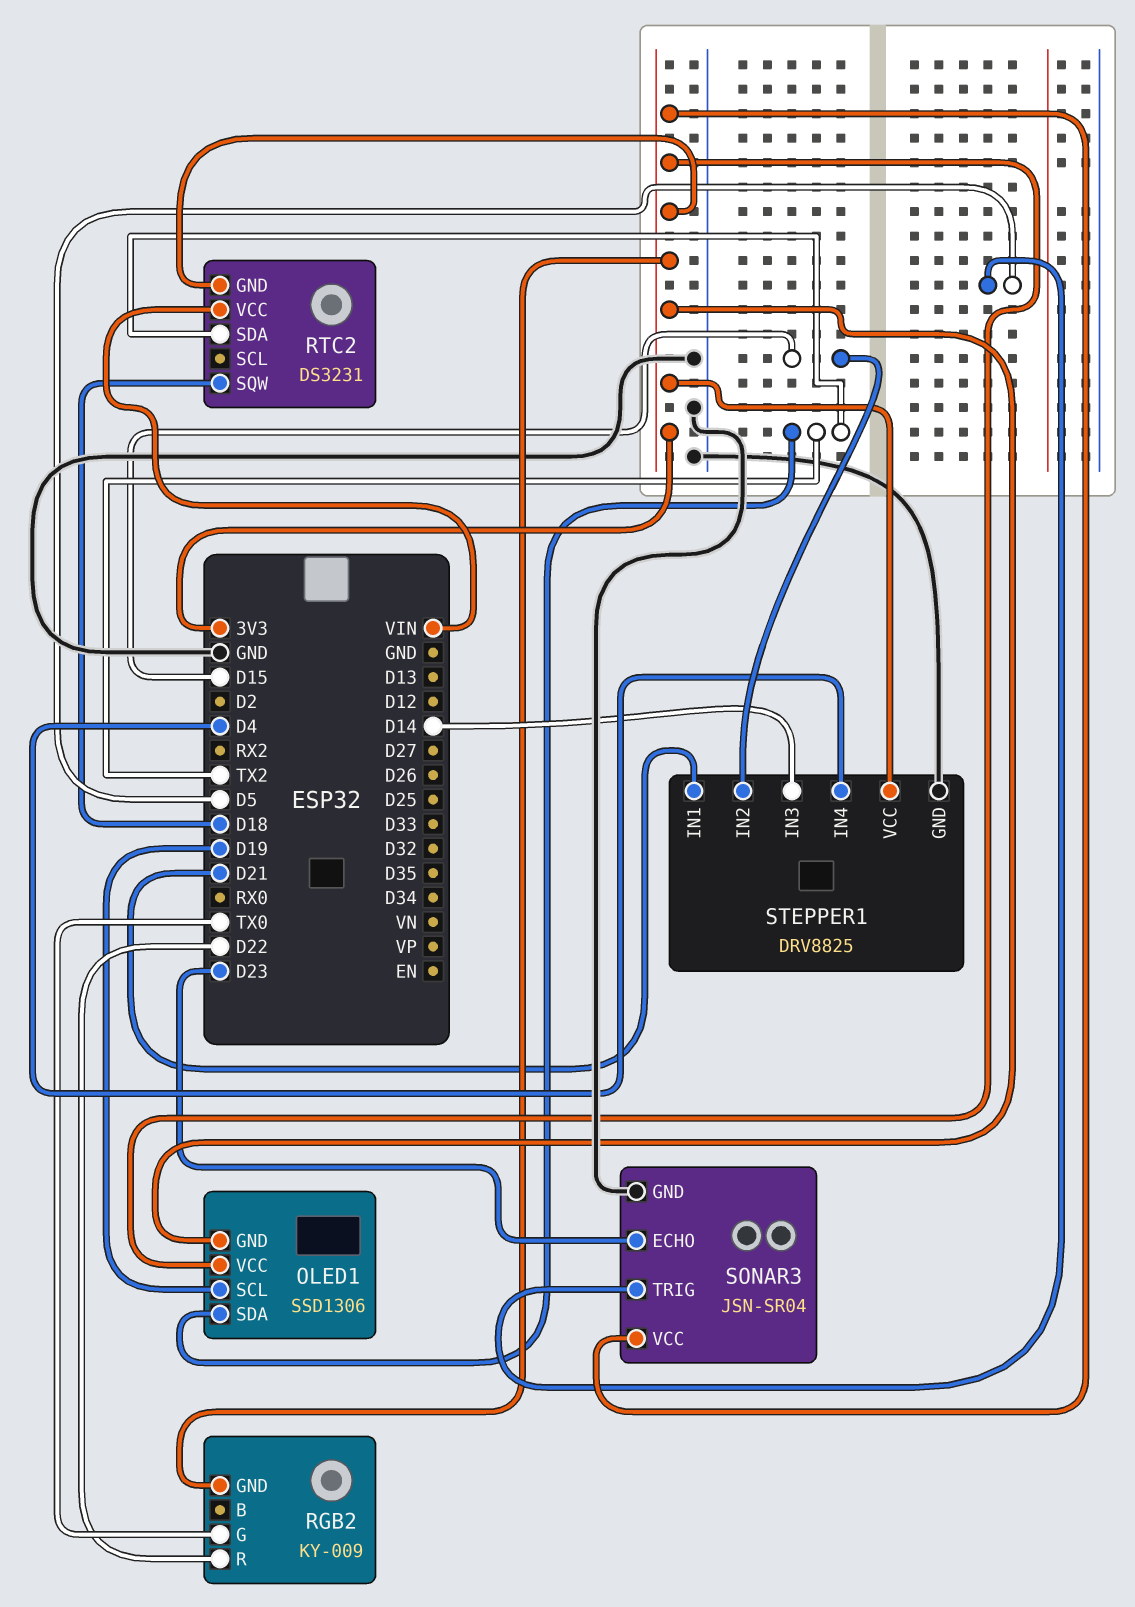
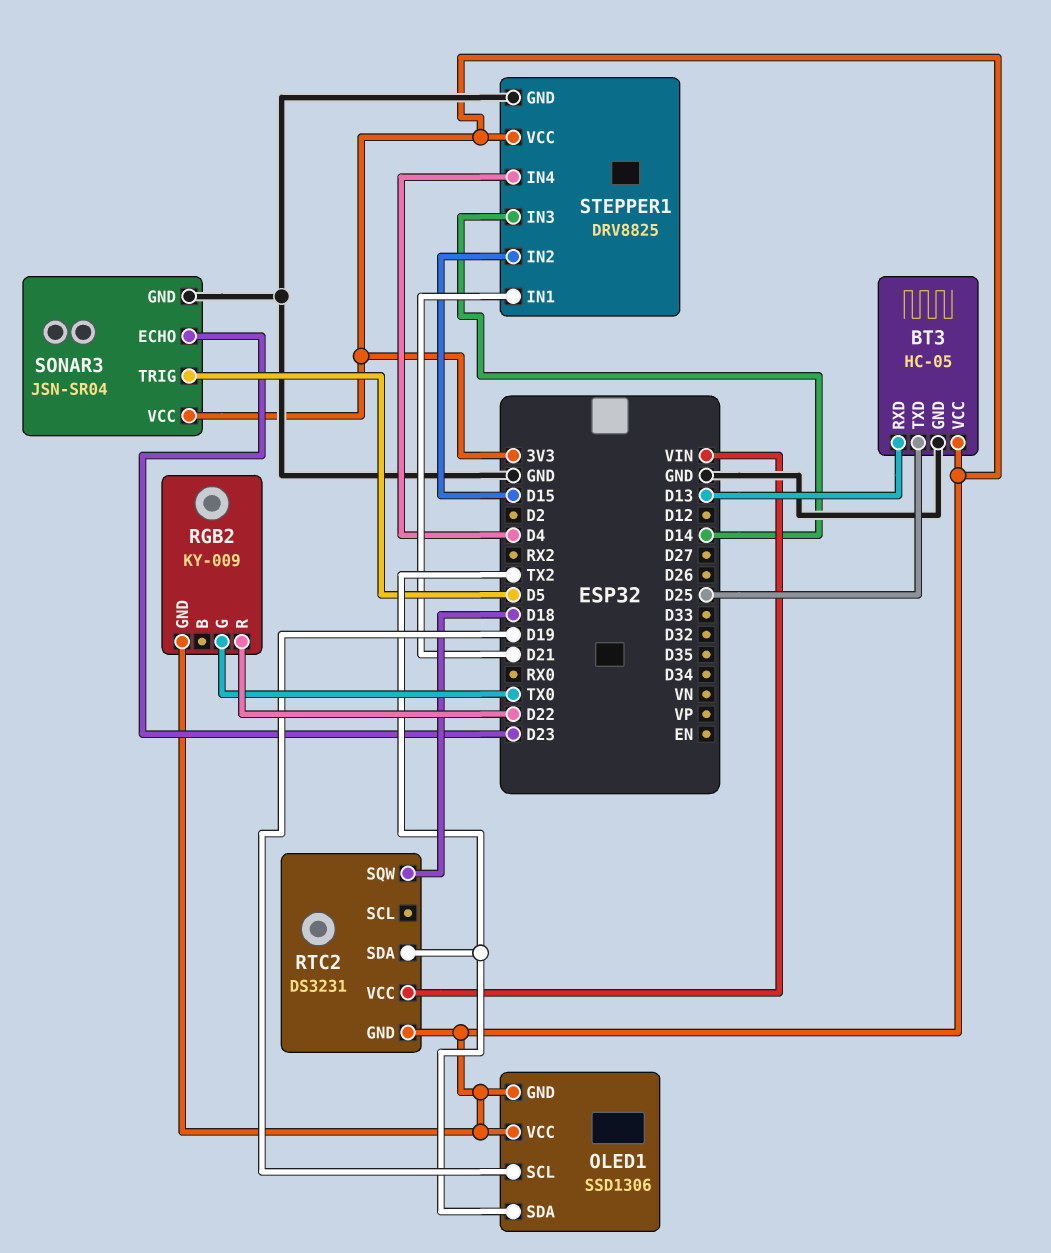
BT3: none -> HC-05
BT3 pin GND: none -> GND
BT3 pin RXD: none -> D13
BT3 pin TXD: none -> D25
BT3 pin VCC: none -> 3V3

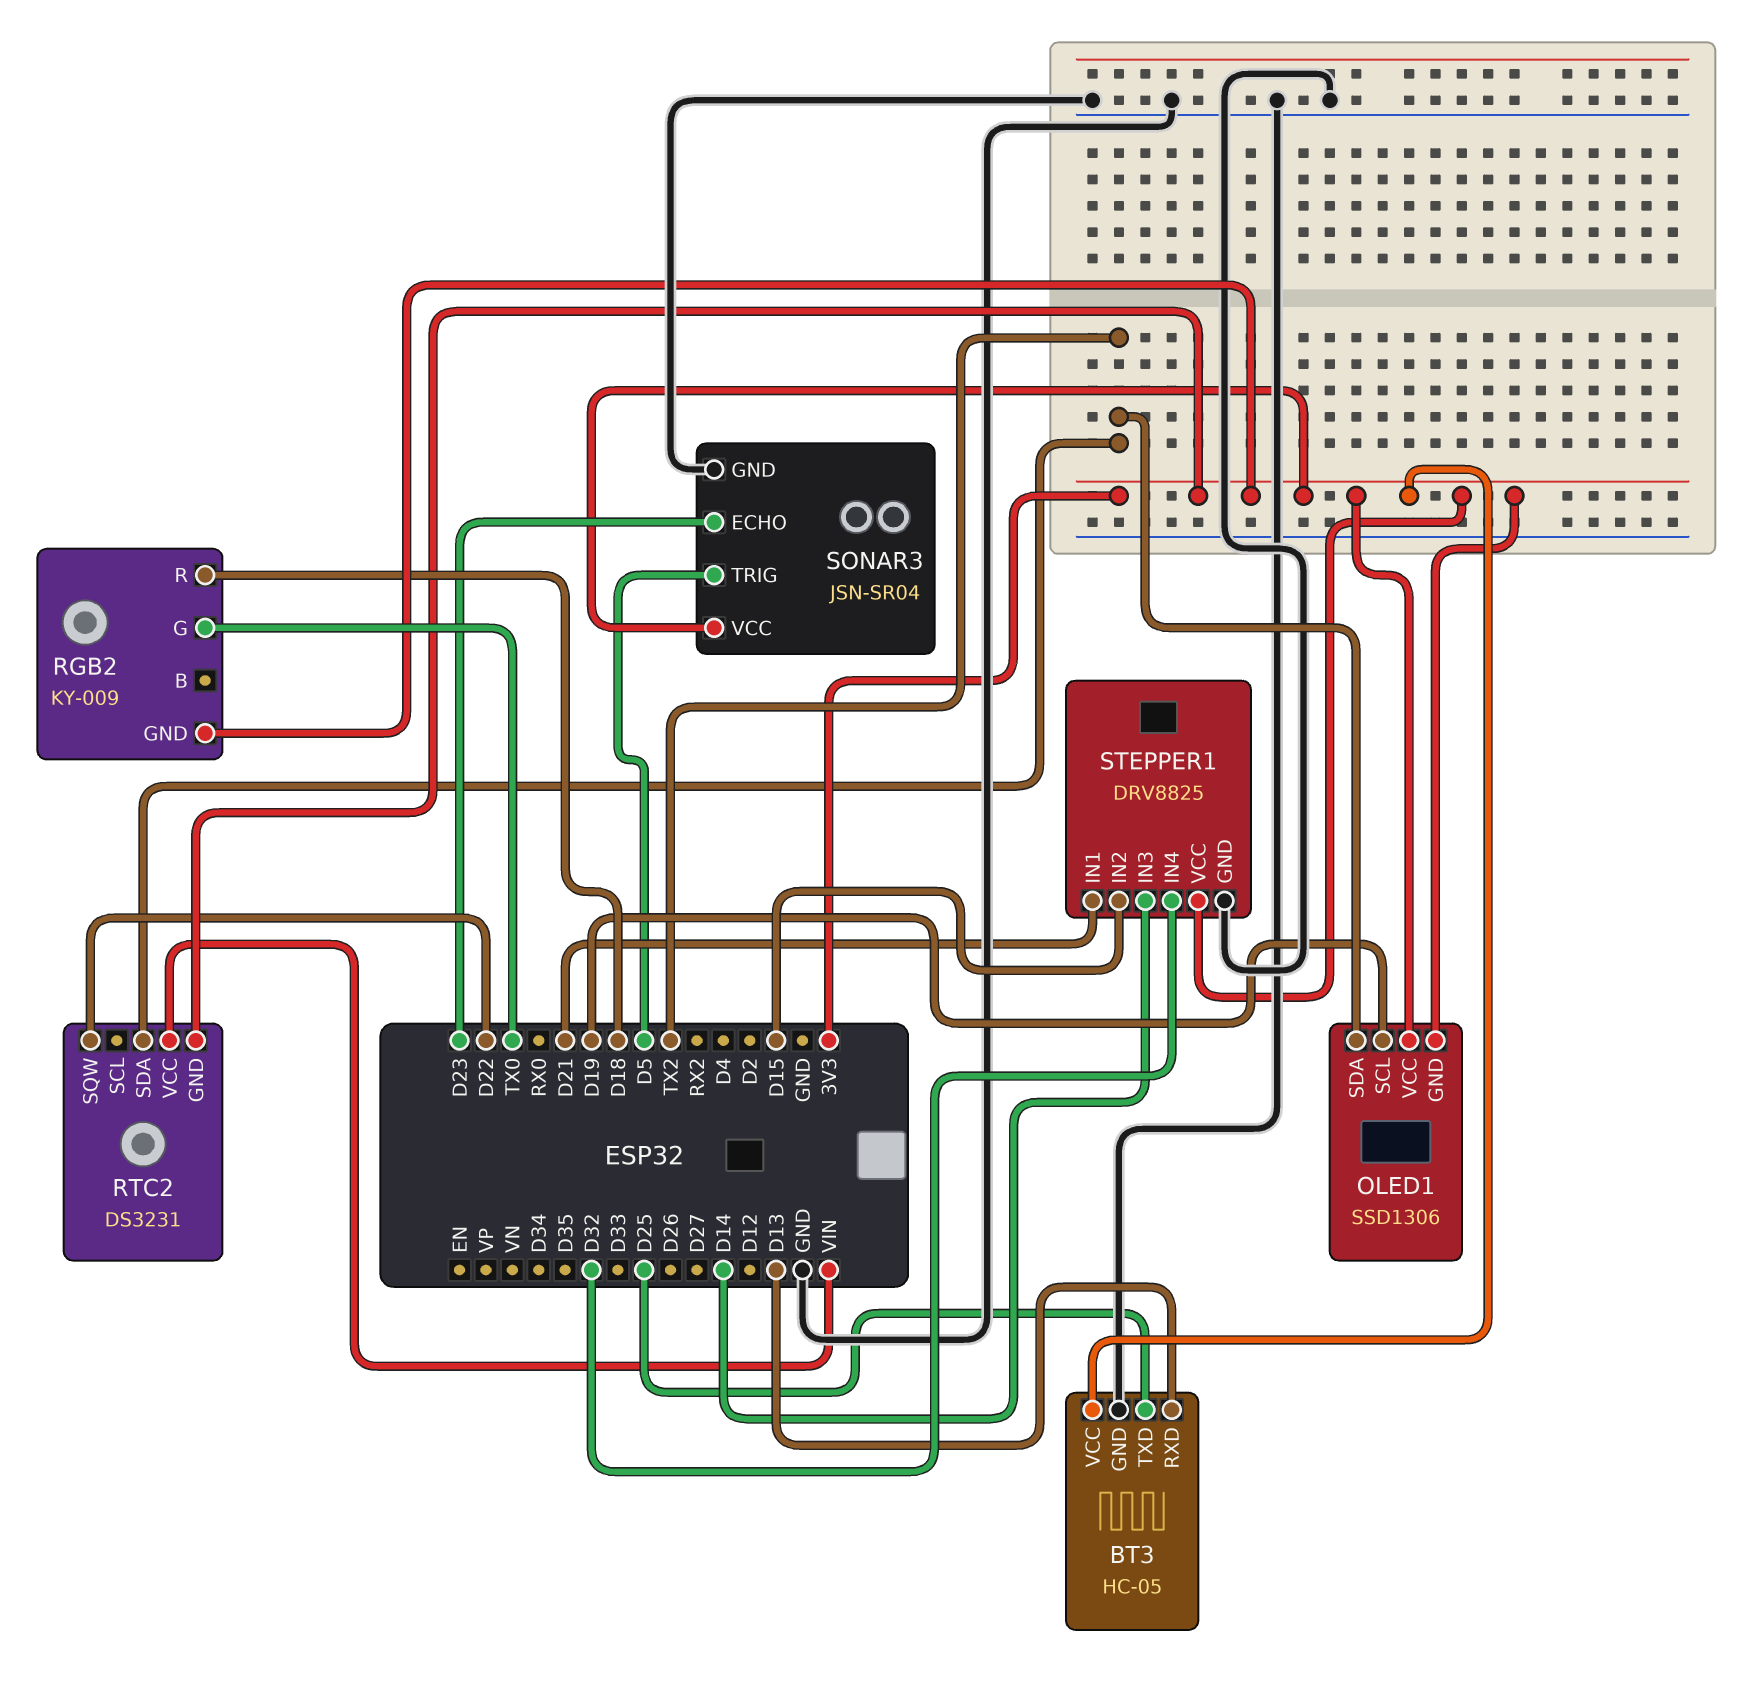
RGB2 pin R: D22 -> D18
RTC2 pin SQW: D18 -> D22
STEPPER1 pin IN4: D4 -> D32

